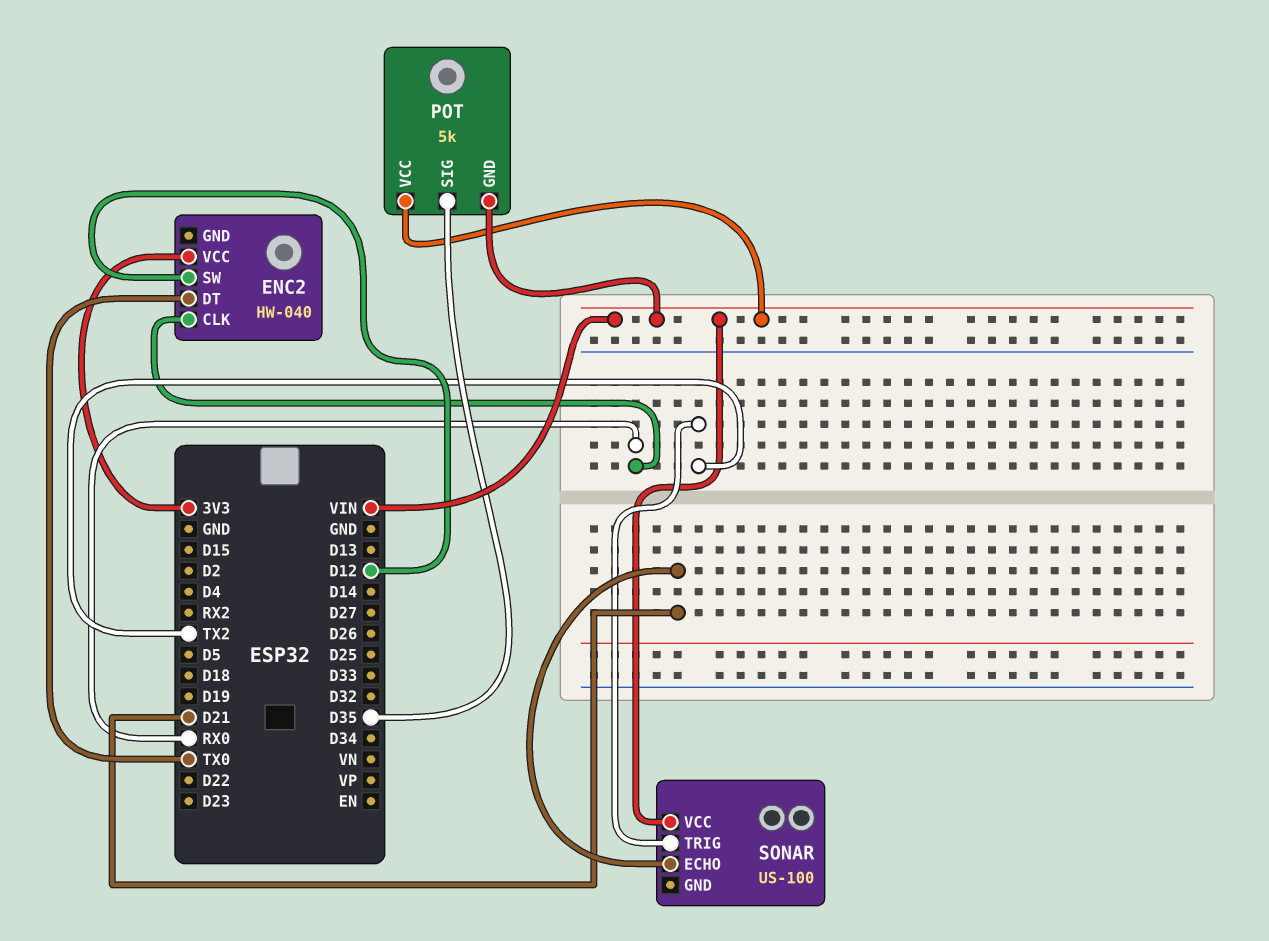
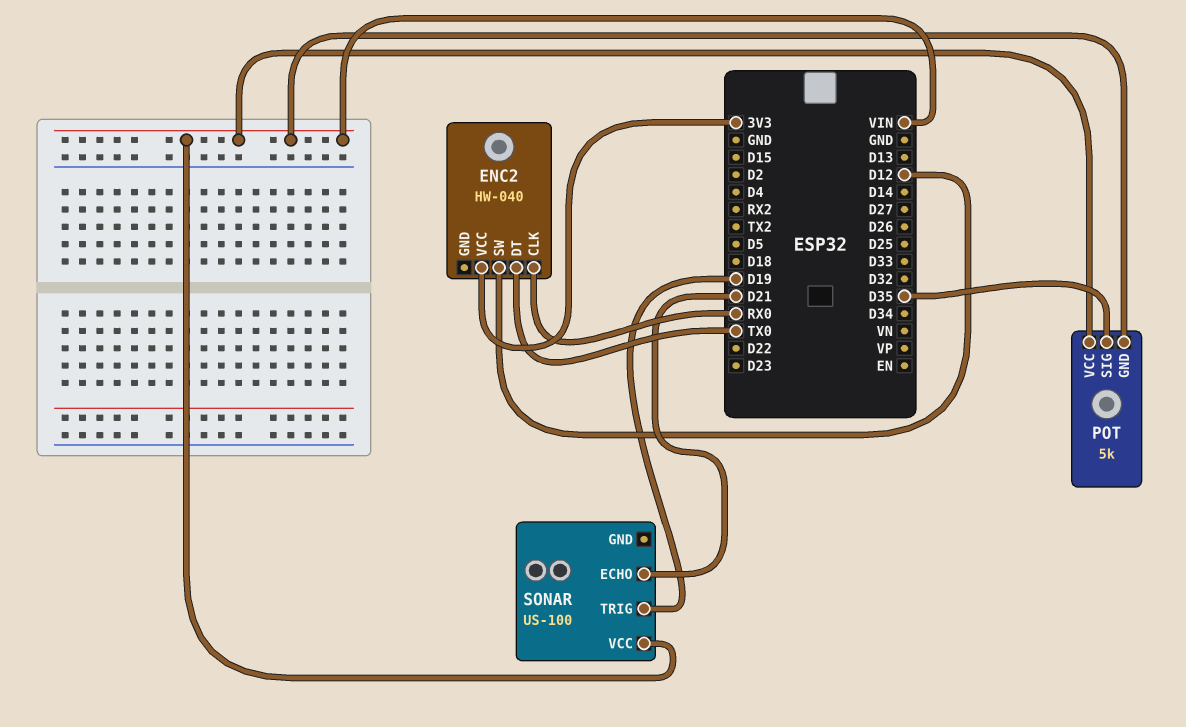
SONAR pin TRIG: TX2 -> D19

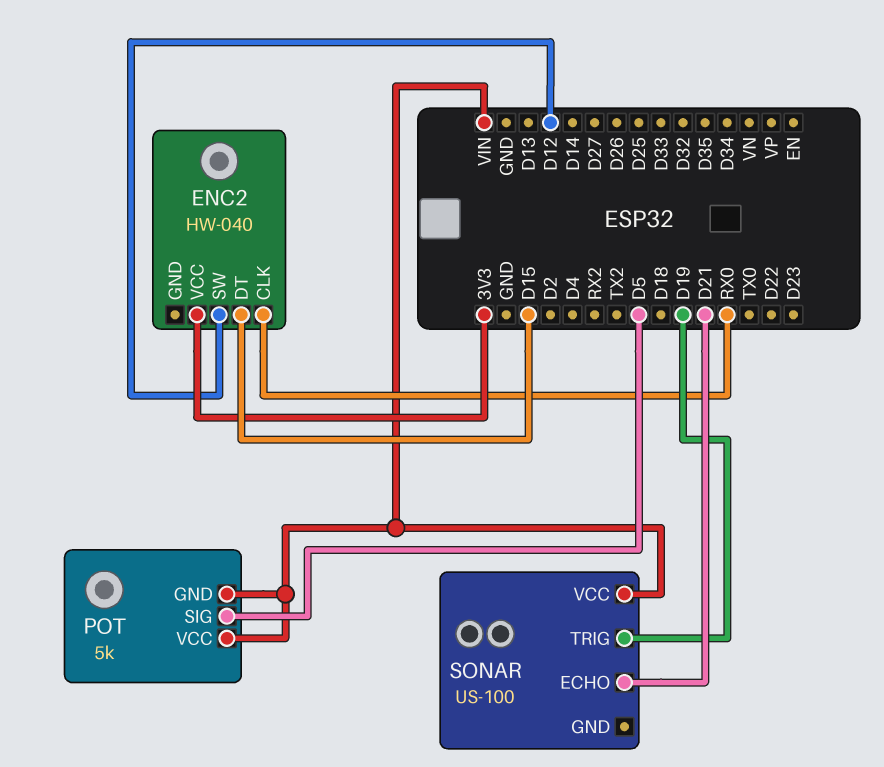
ENC2 pin DT: TX0 -> D15
POT pin SIG: D35 -> D5

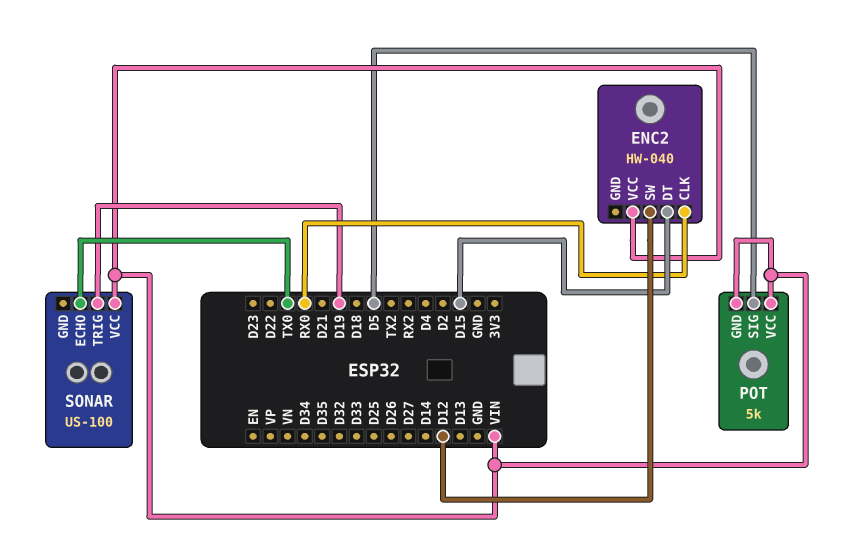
ENC2 pin VCC: 3V3 -> VIN
SONAR pin ECHO: D21 -> TX0

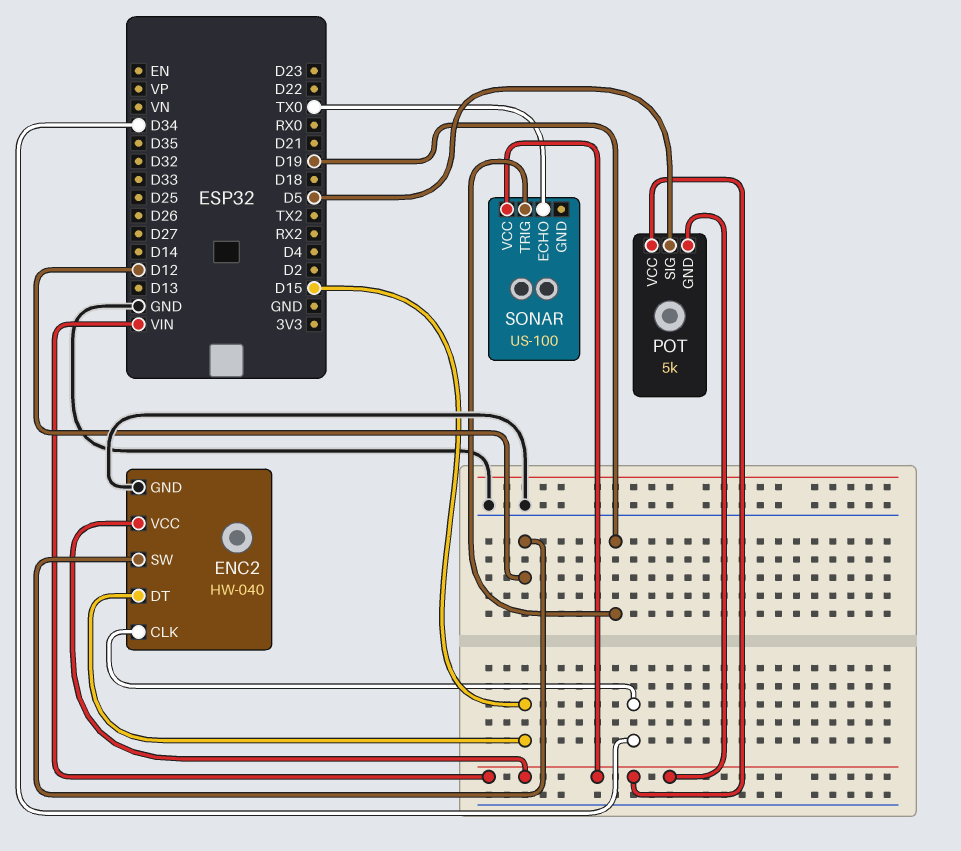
ENC2 pin CLK: RX0 -> D34
ENC2 pin GND: none -> GND

